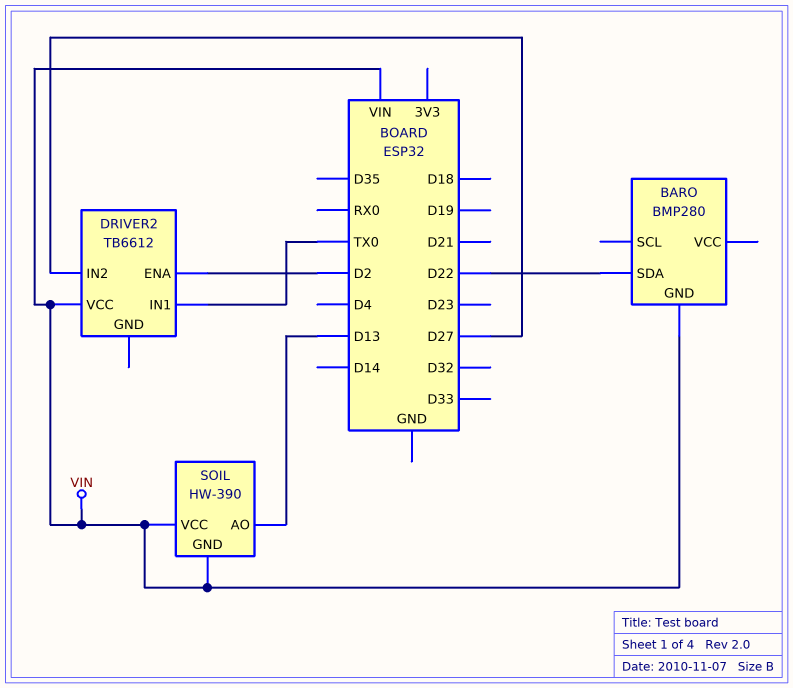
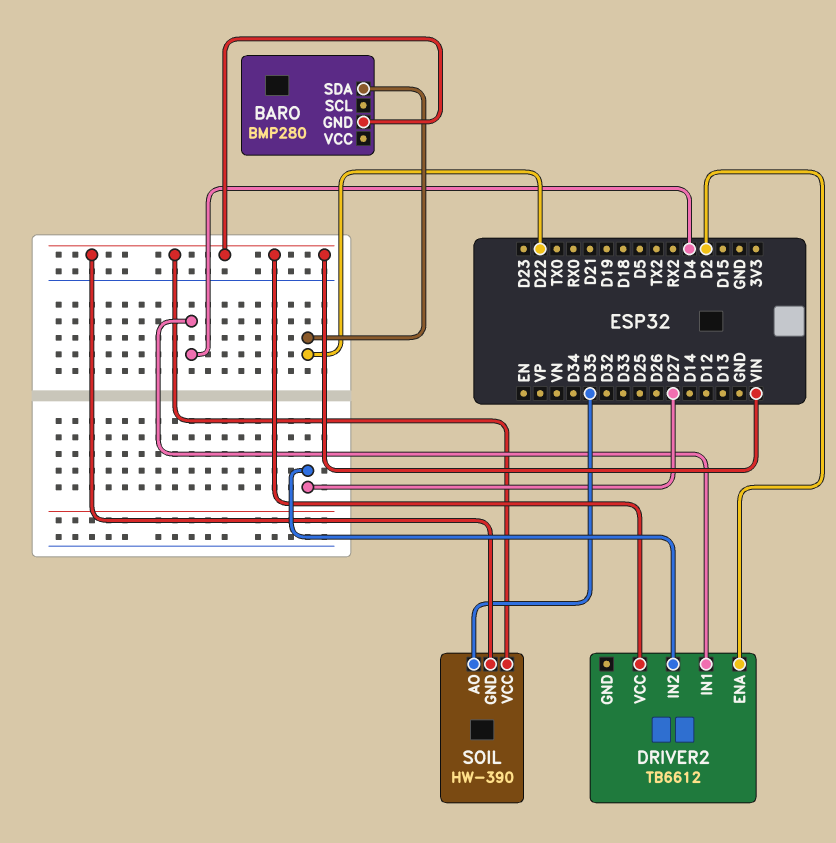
DRIVER2 pin IN1: TX0 -> D4
SOIL pin AO: D13 -> D35

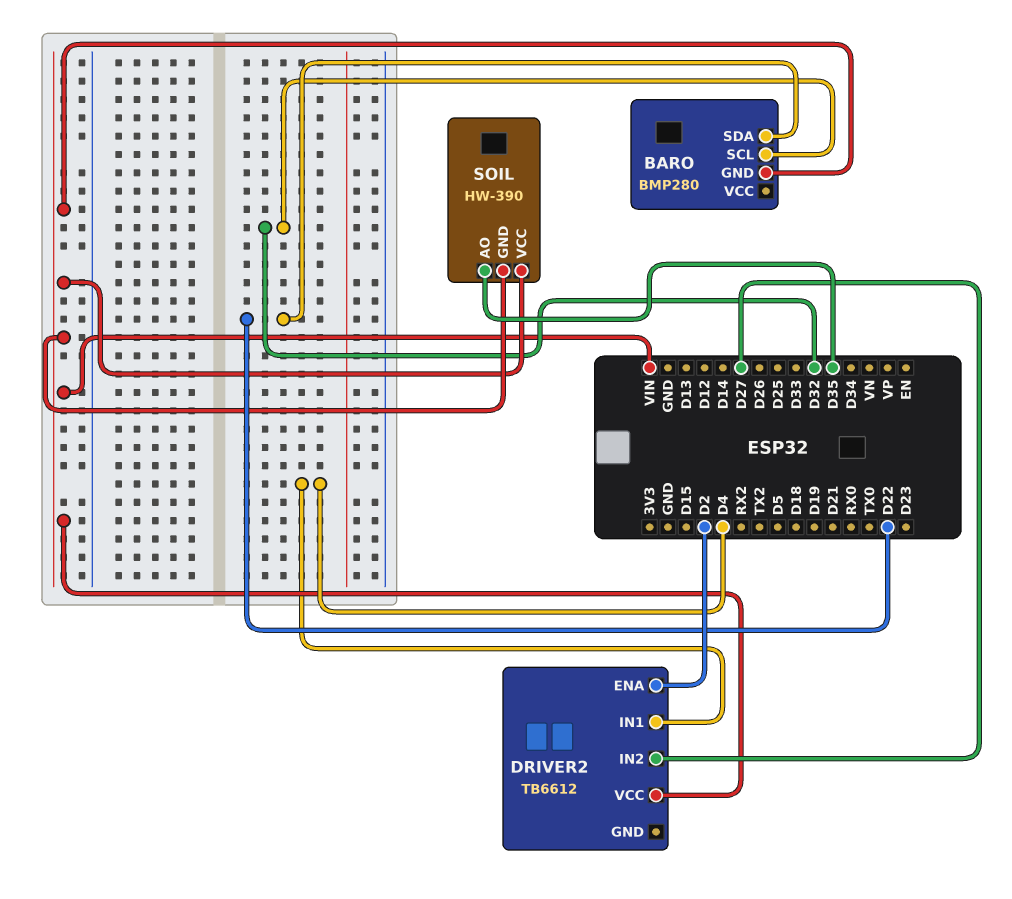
BARO pin SCL: none -> D32

